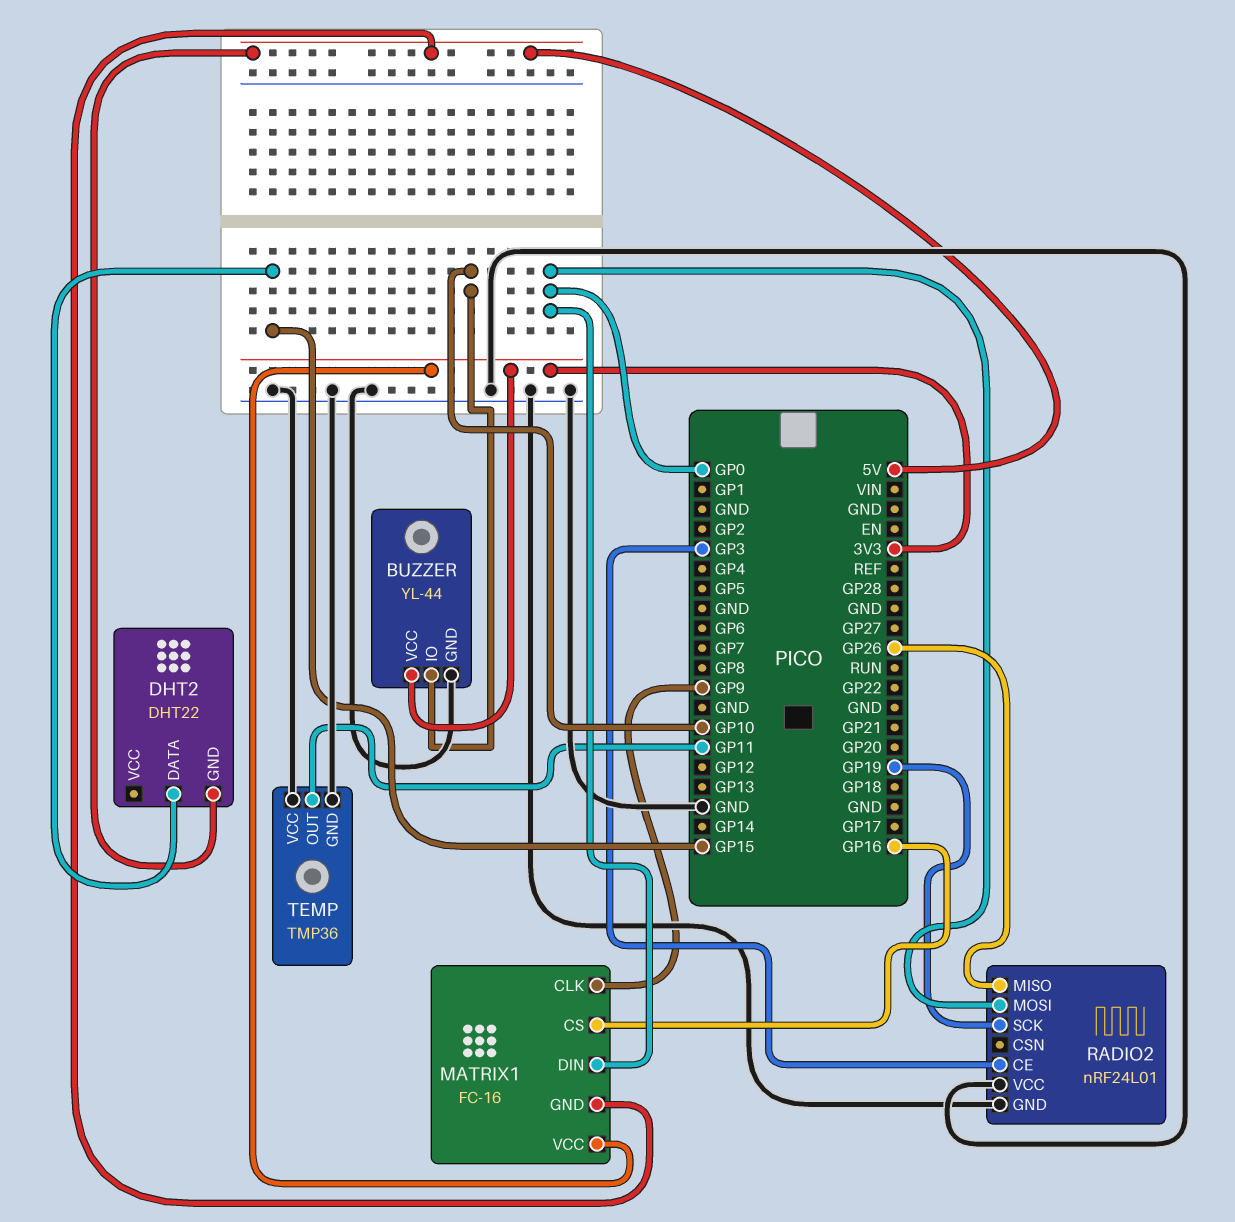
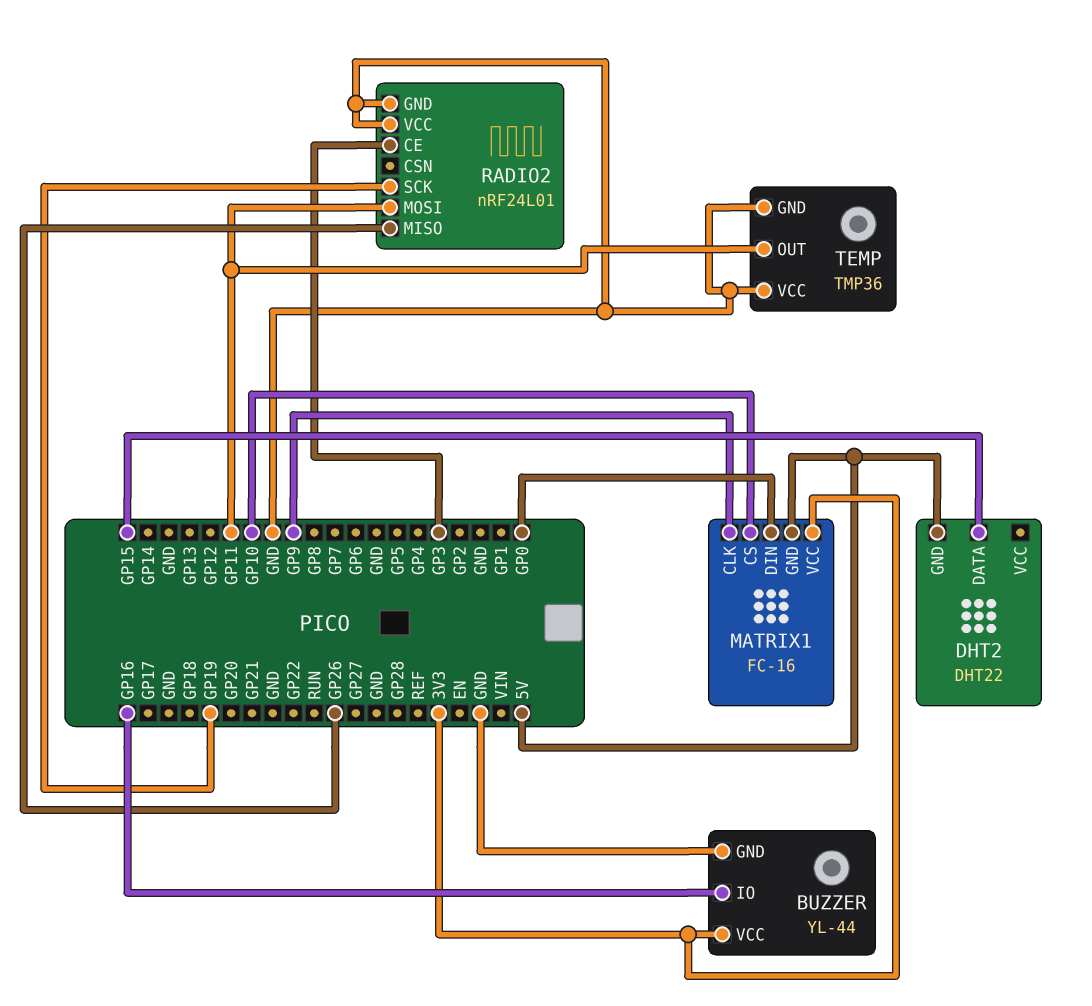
BUZZER pin IO: GP10 -> GP16
MATRIX1 pin CS: GP16 -> GP10
RADIO2 pin MOSI: GP0 -> GP11

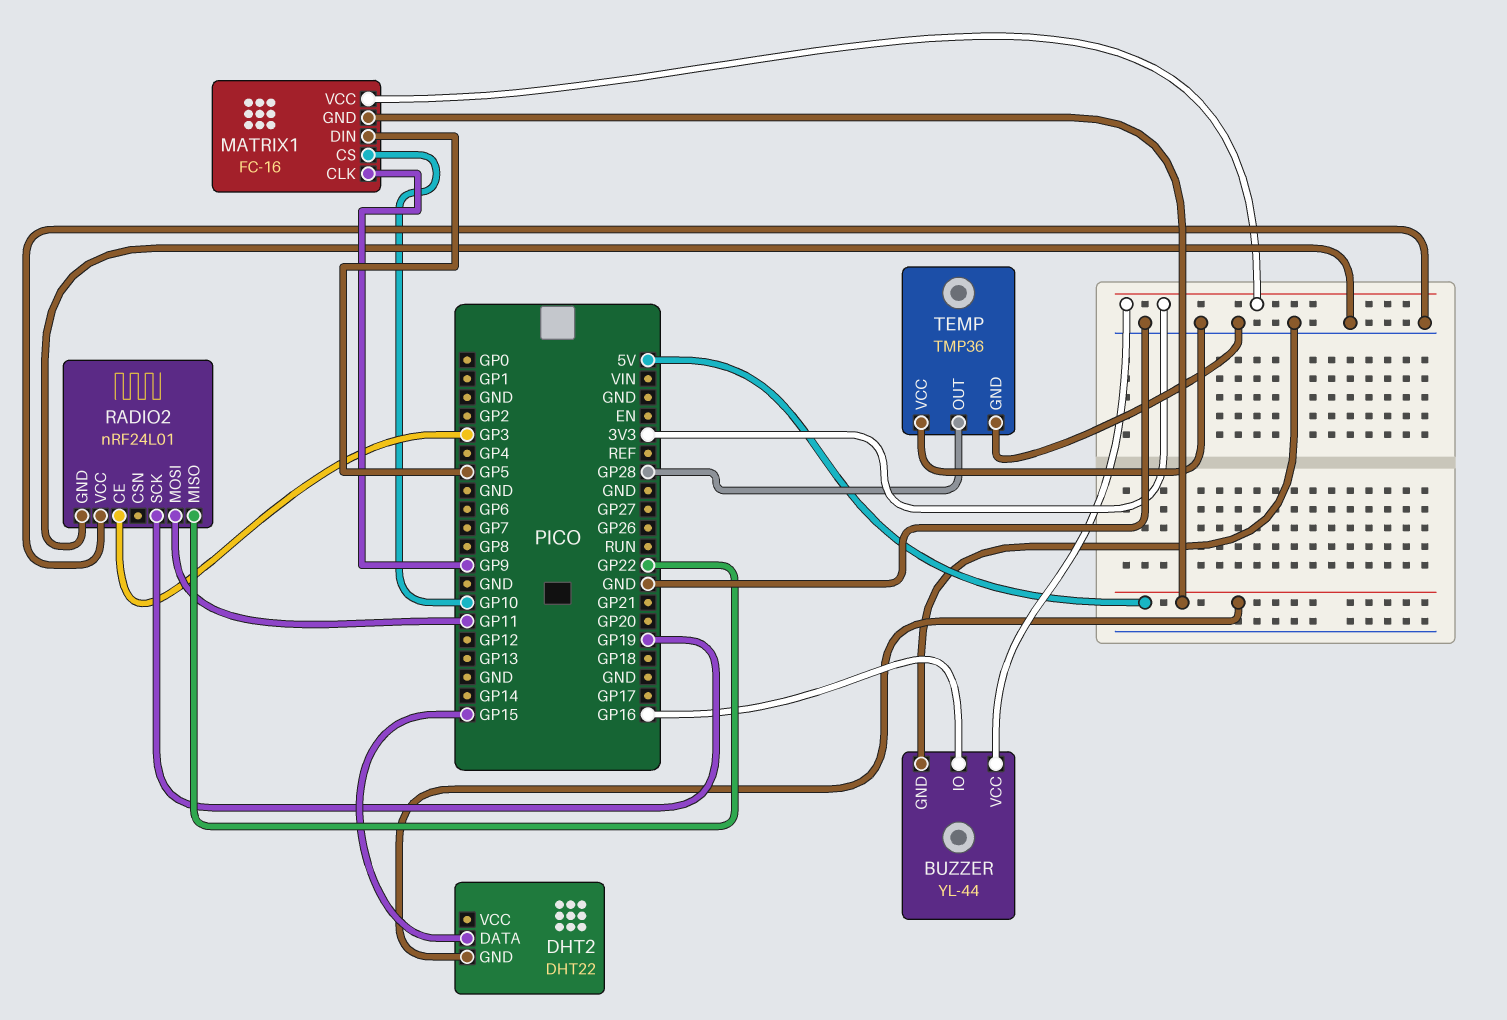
MATRIX1 pin DIN: GP0 -> GP5
RADIO2 pin MISO: GP26 -> GP22
TEMP pin OUT: GP11 -> GP28

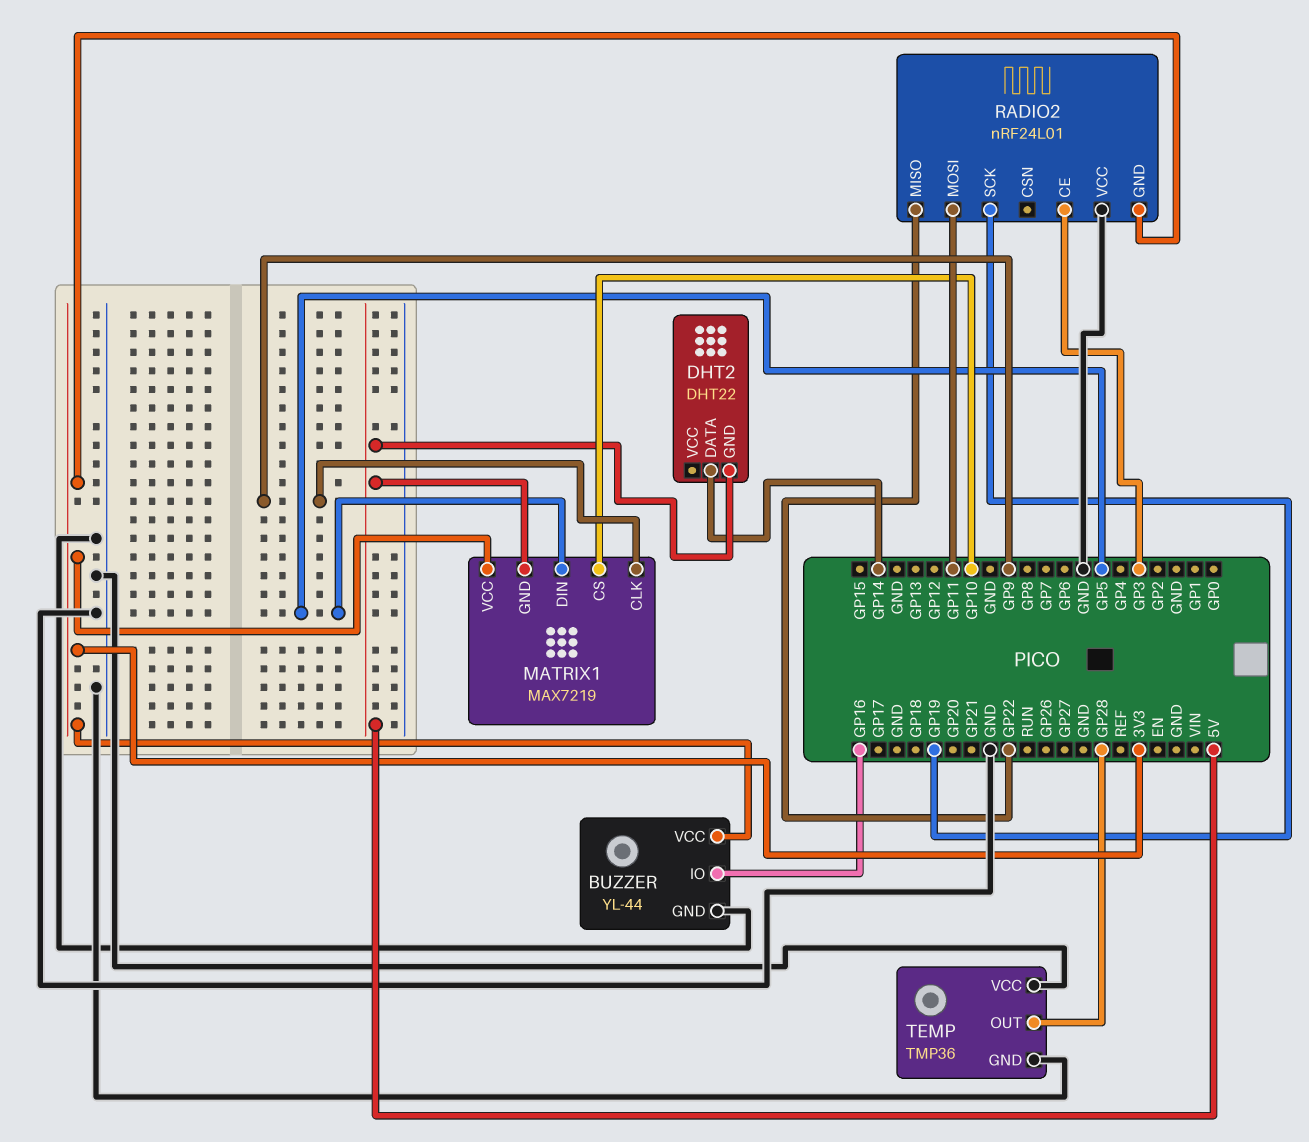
DHT2 pin DATA: GP15 -> GP14
MATRIX1: FC-16 -> MAX7219
RADIO2 pin GND: GND -> 3V3

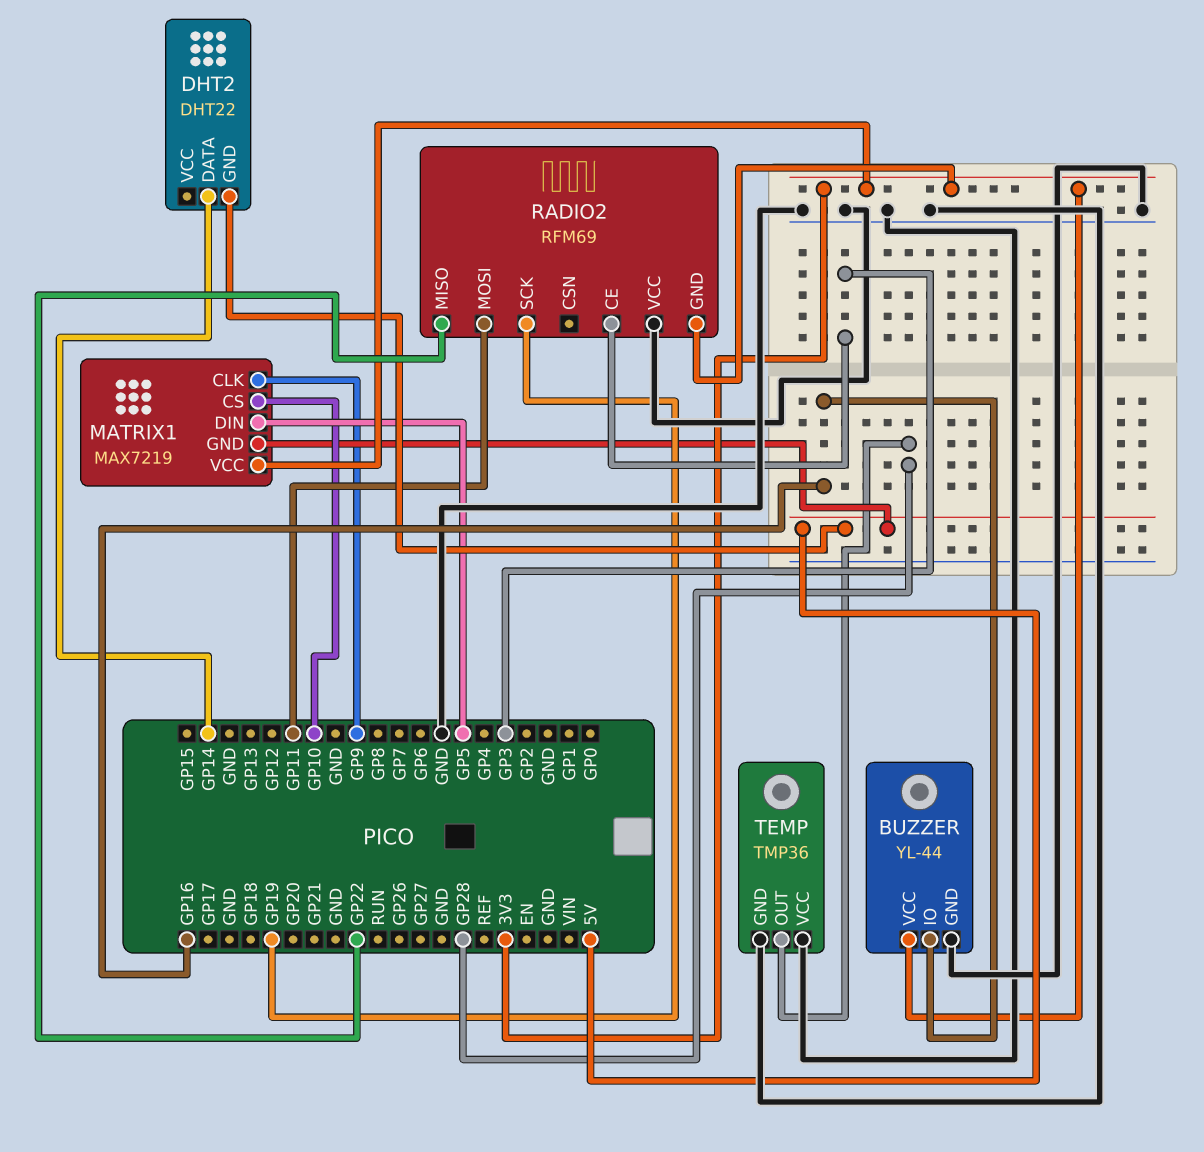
RADIO2: nRF24L01 -> RFM69

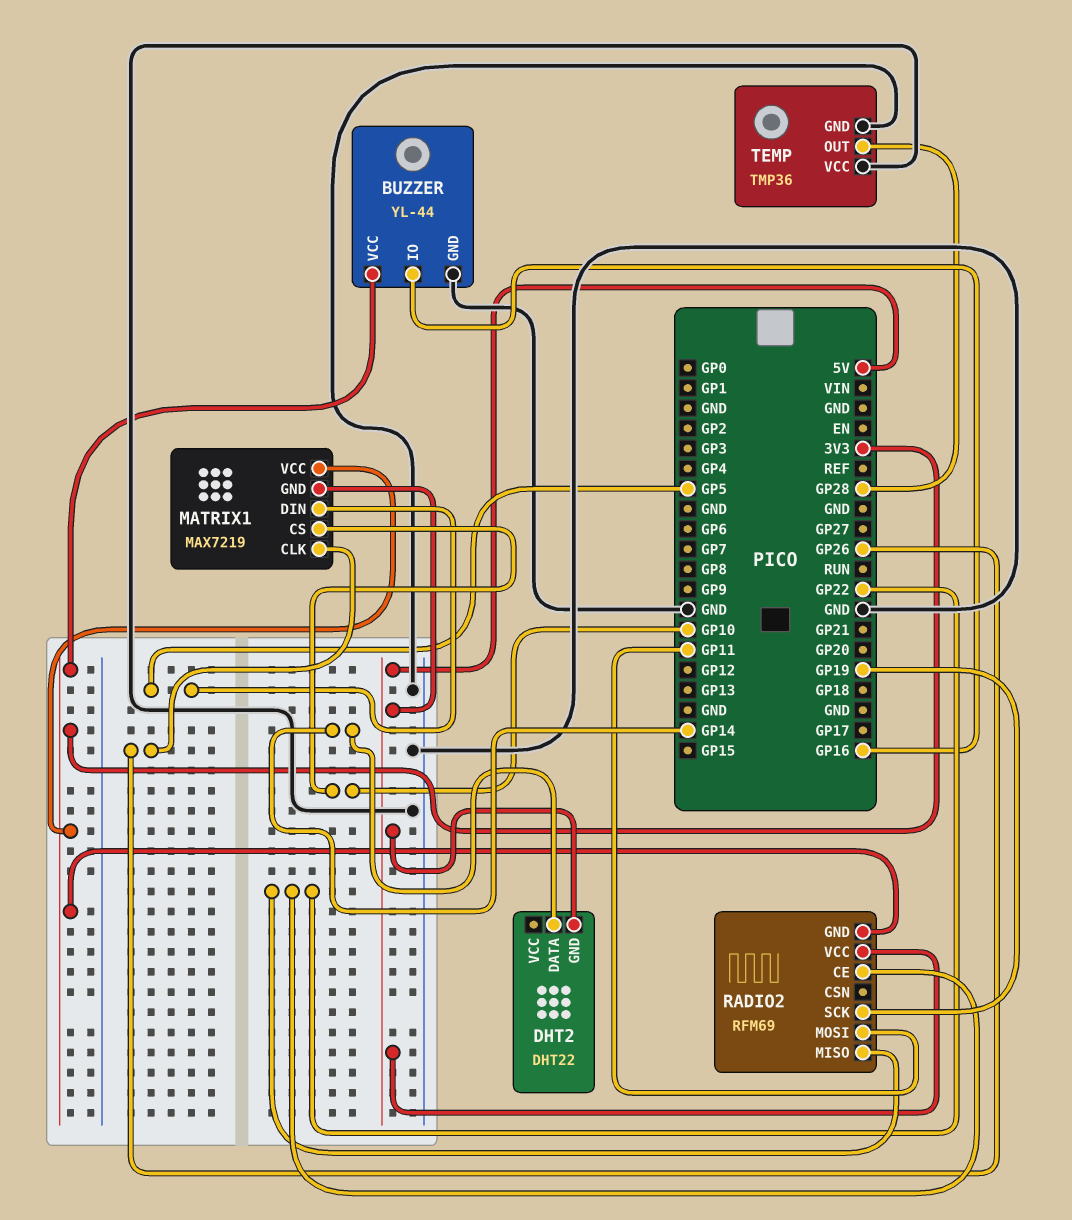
MATRIX1 pin CLK: GP9 -> GP26
RADIO2 pin CE: GP3 -> GP22
RADIO2 pin VCC: GND -> 5V

